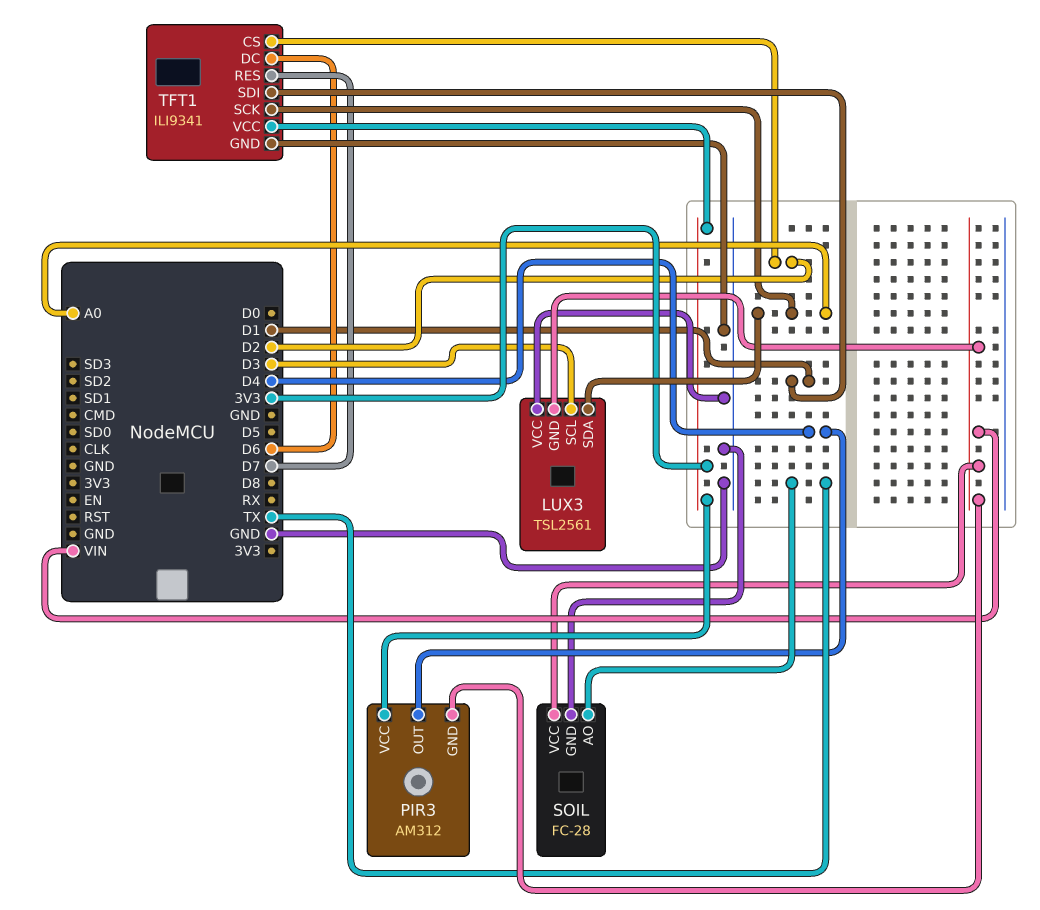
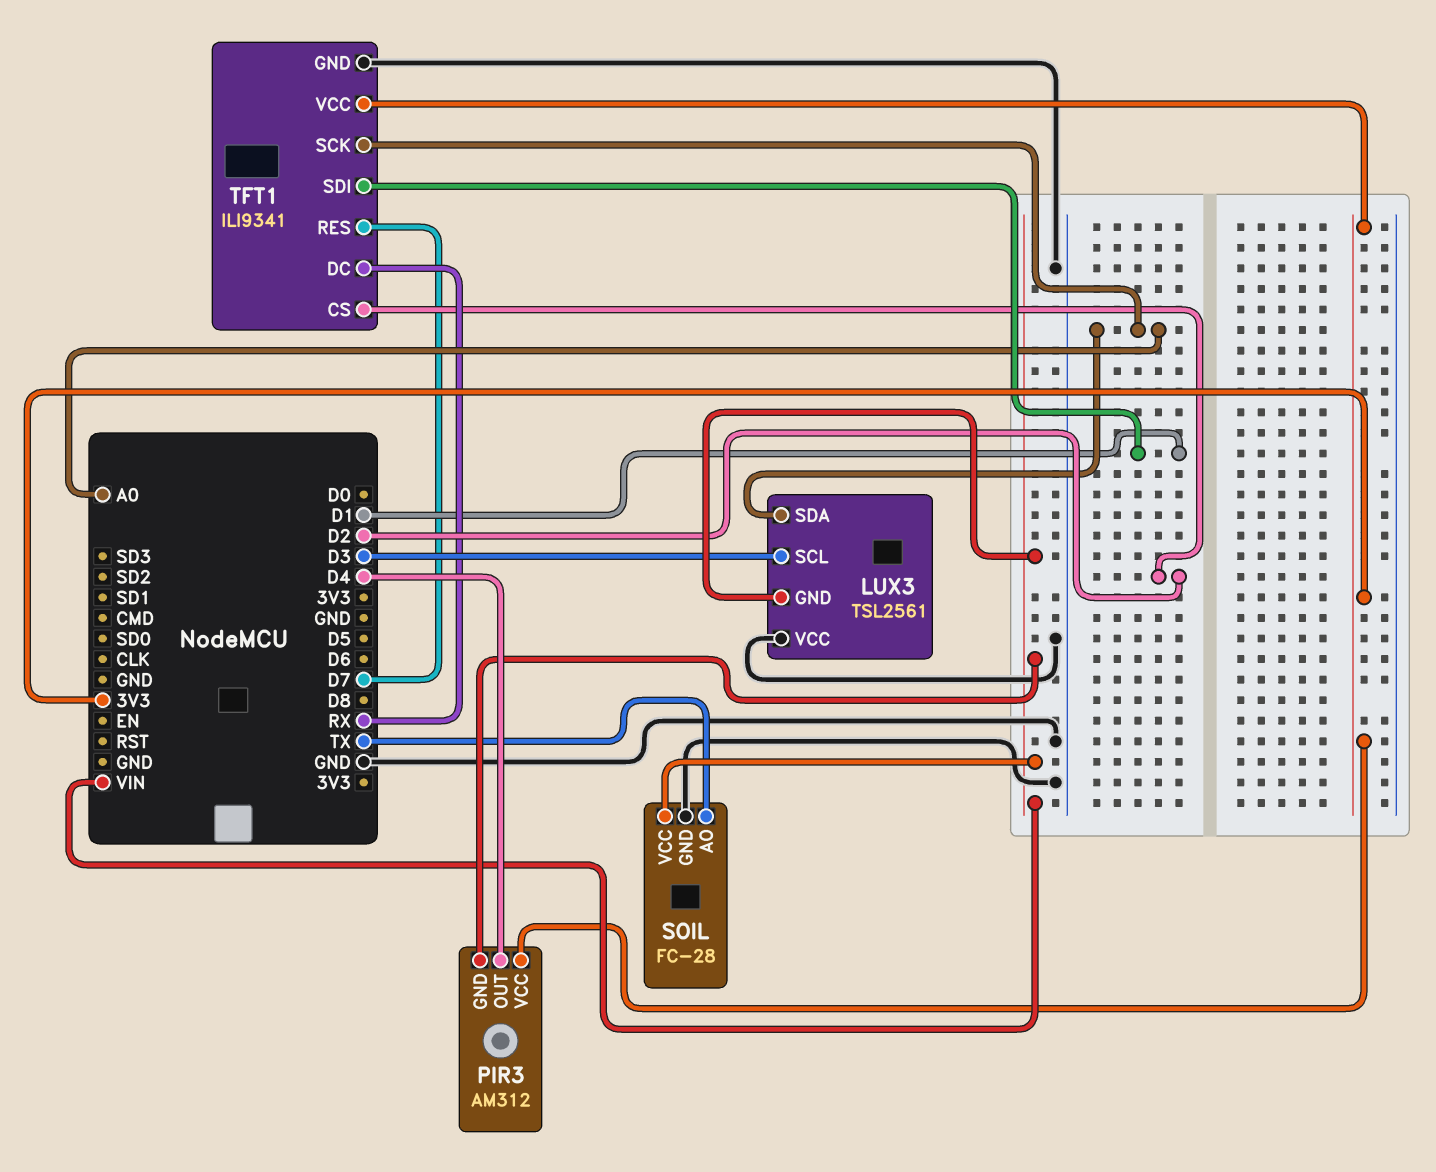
TFT1 pin DC: D6 -> RX

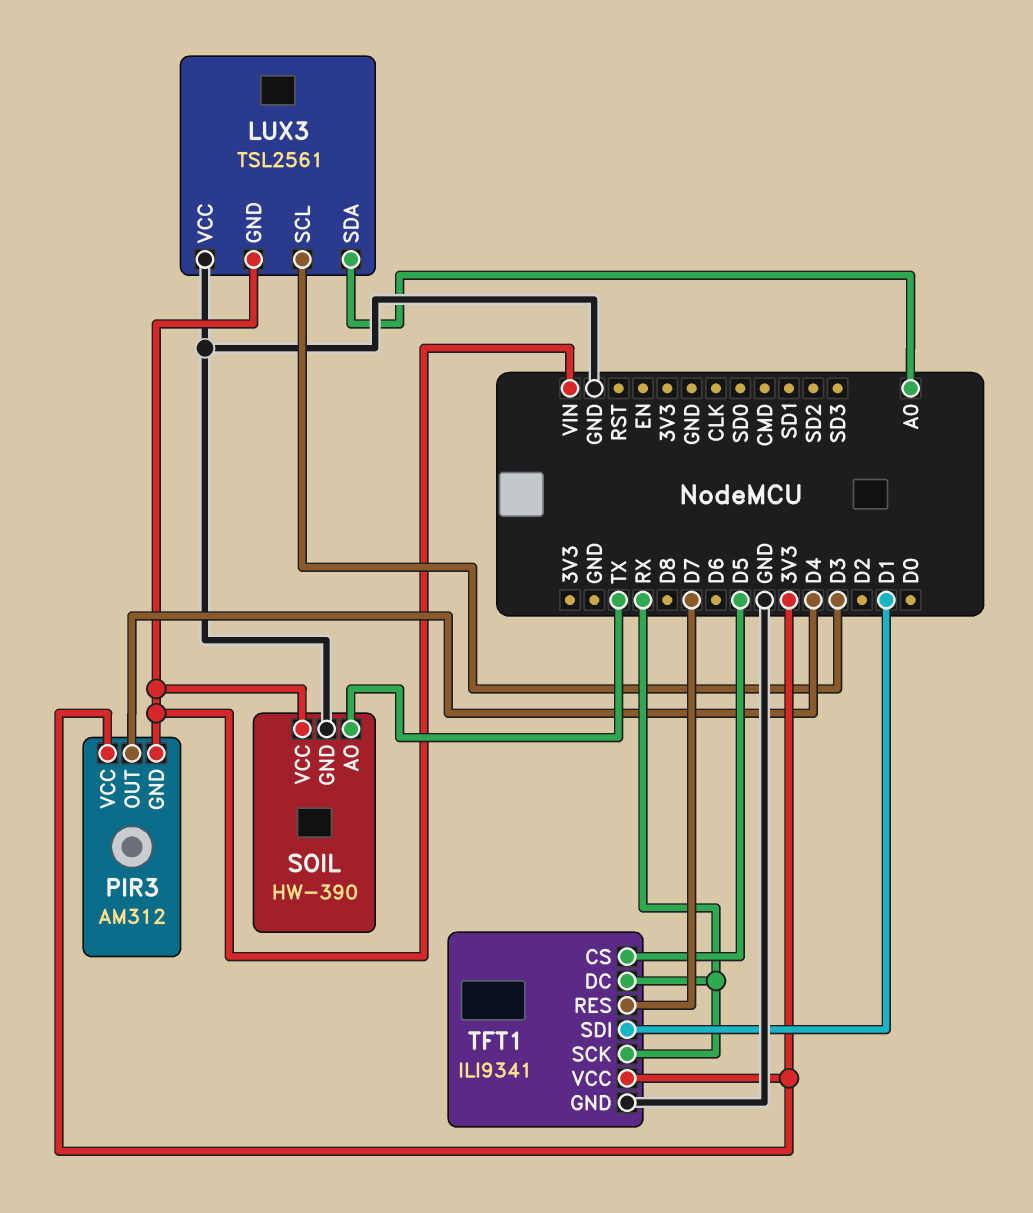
SOIL: FC-28 -> HW-390
TFT1 pin CS: D2 -> D5
TFT1 pin SCK: A0 -> RX

